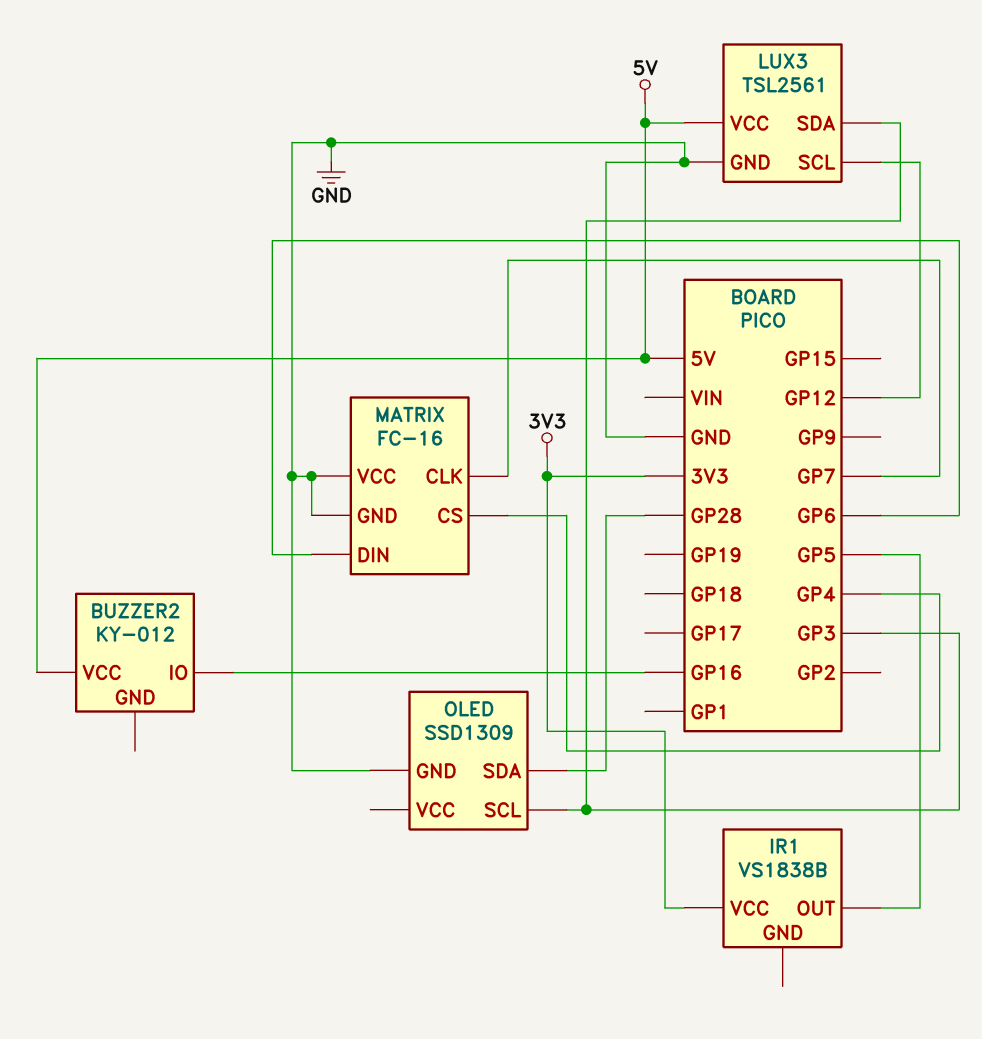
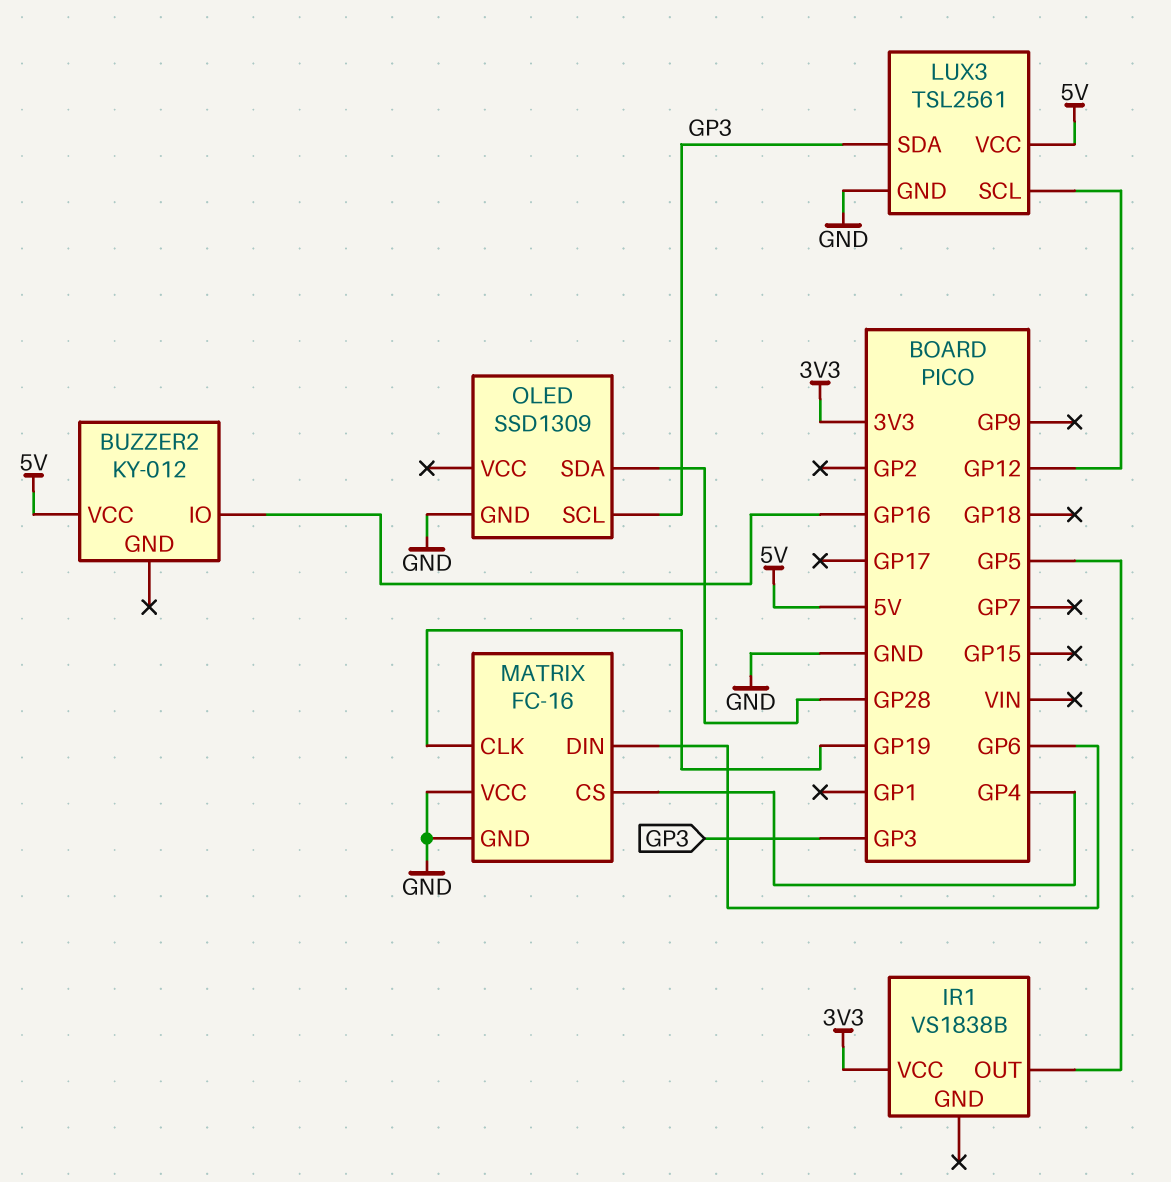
MATRIX pin CLK: GP7 -> GP19

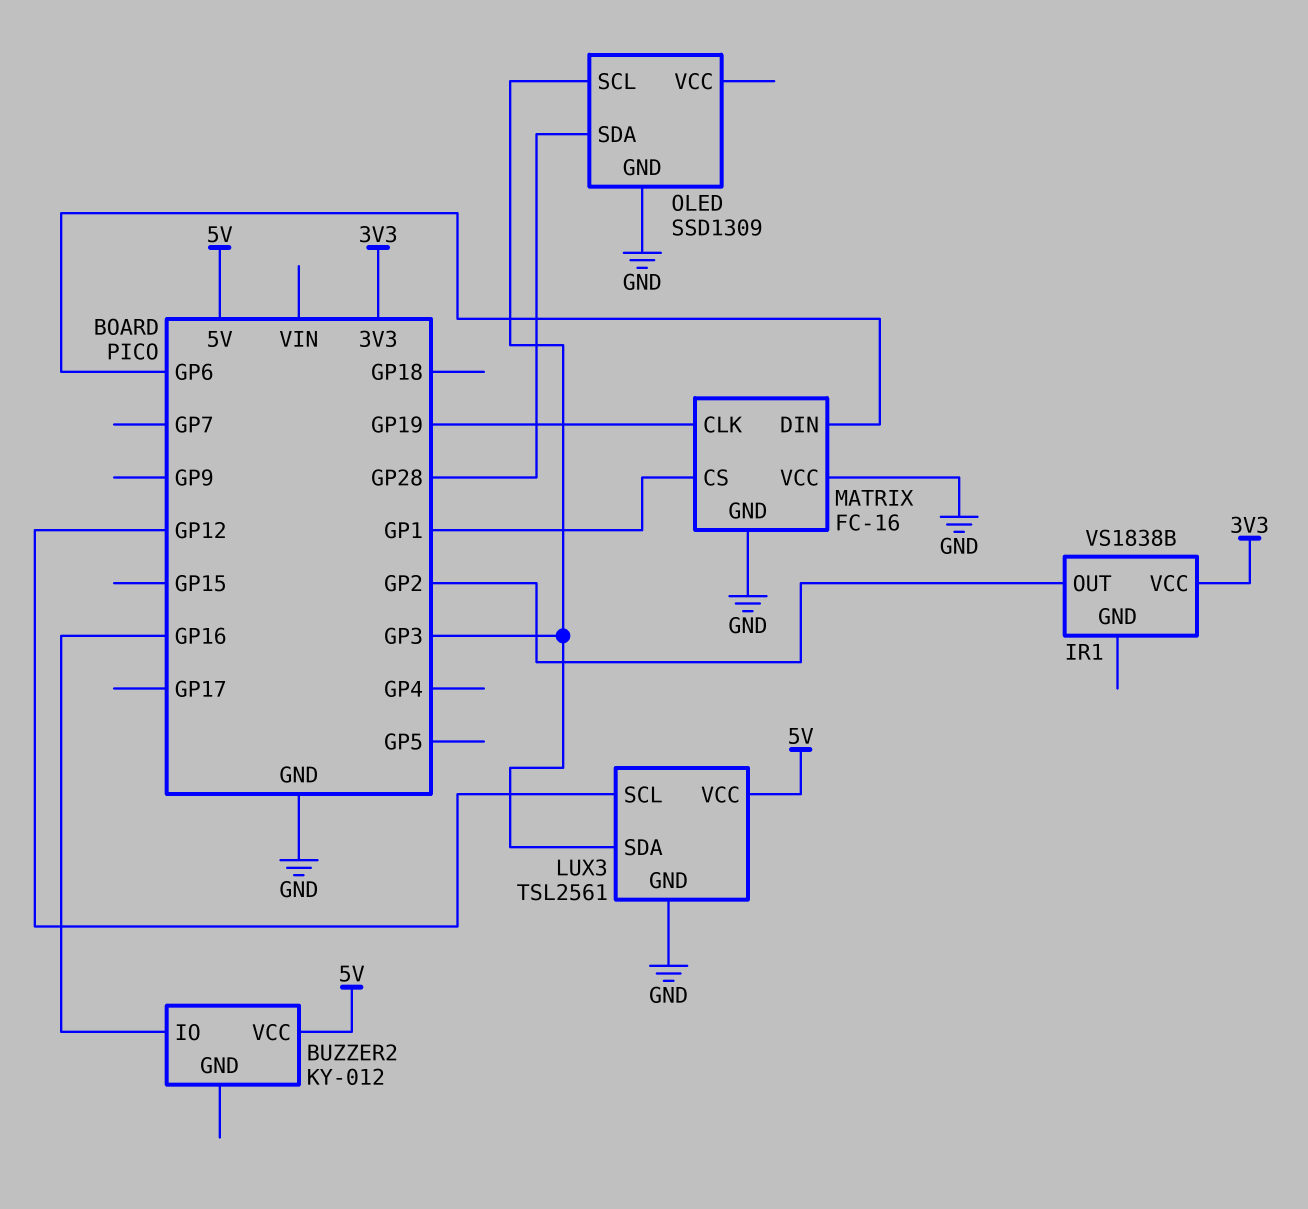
IR1 pin OUT: GP5 -> GP2
MATRIX pin CS: GP4 -> GP1

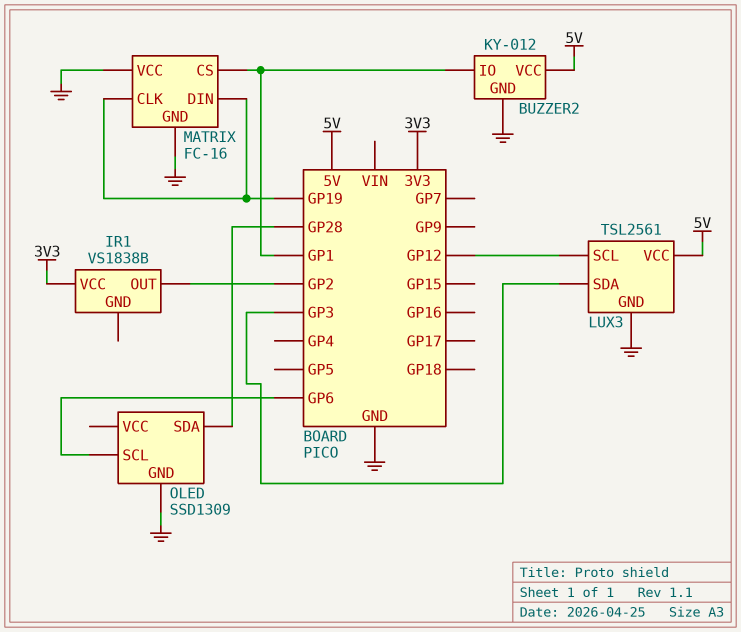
BUZZER2 pin GND: none -> GND
BUZZER2 pin IO: GP16 -> GP1
MATRIX pin DIN: GP6 -> GP19
OLED pin SCL: GP3 -> GP6

